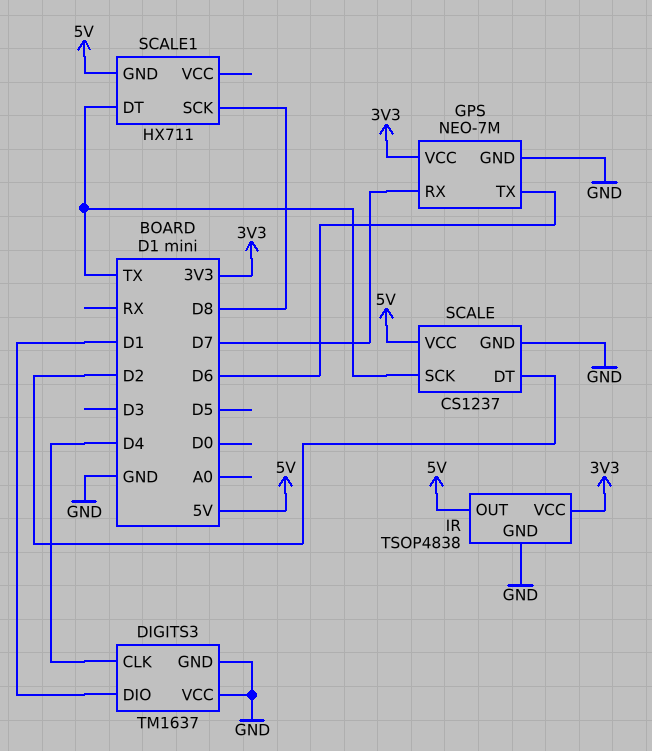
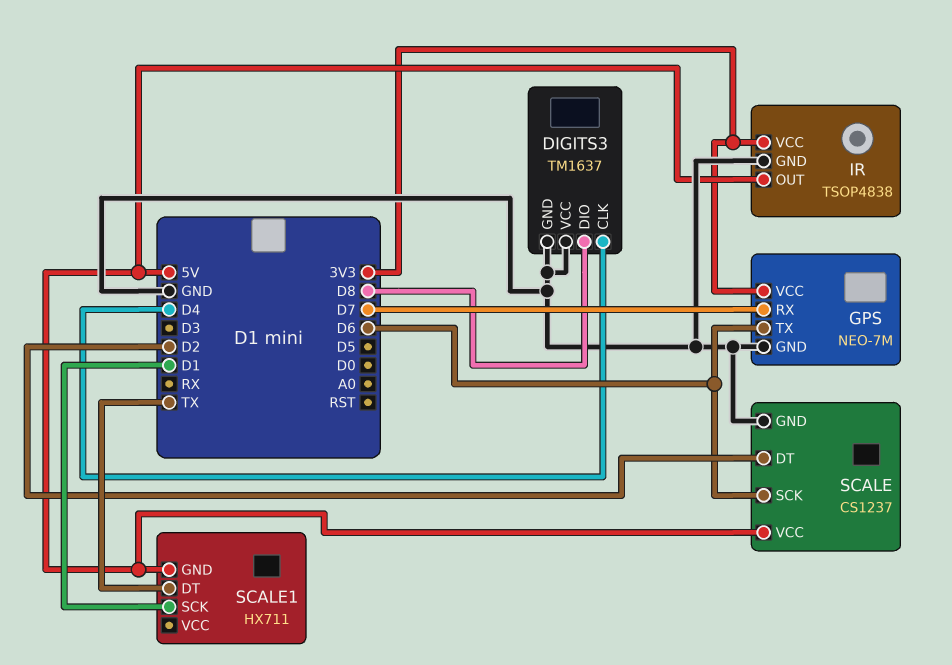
DIGITS3 pin DIO: D1 -> D8
SCALE pin SCK: TX -> D6
SCALE1 pin SCK: D8 -> D1

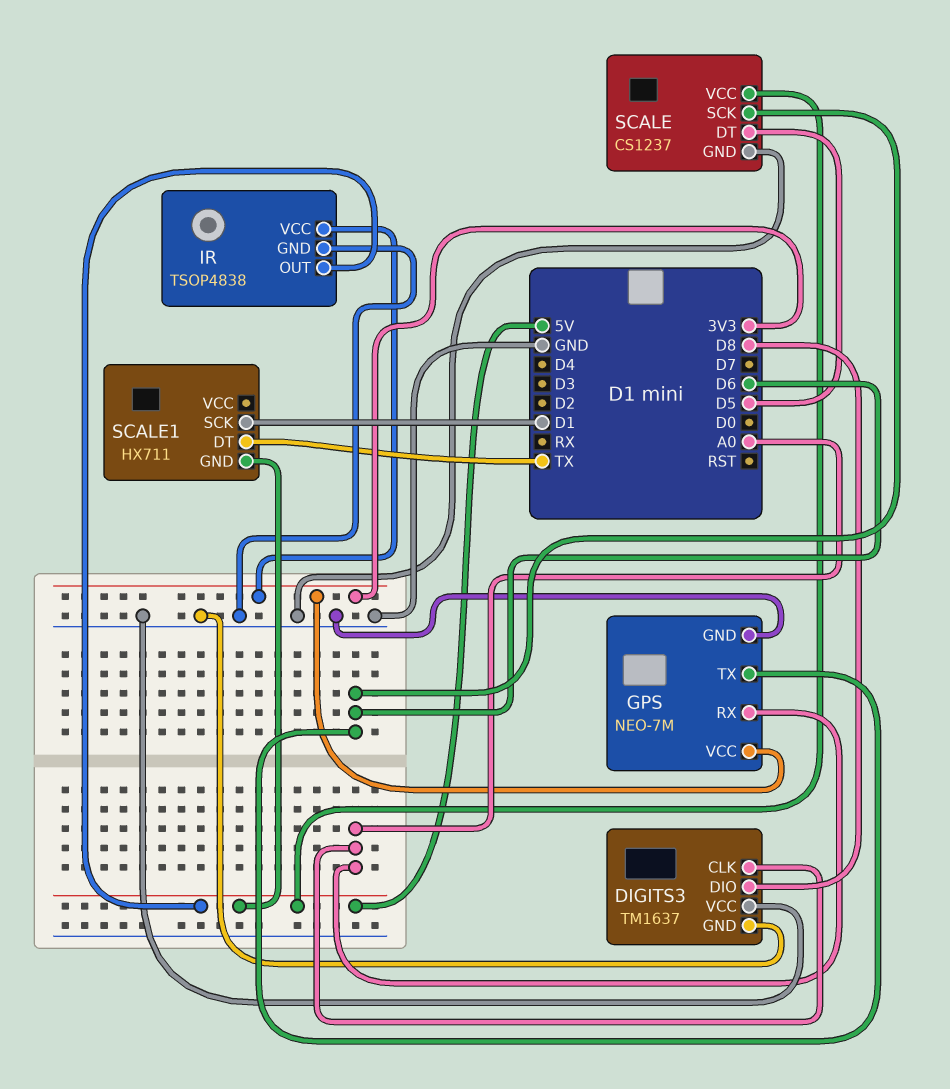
DIGITS3 pin CLK: D4 -> A0
GPS pin RX: D7 -> A0
SCALE pin DT: D2 -> D5

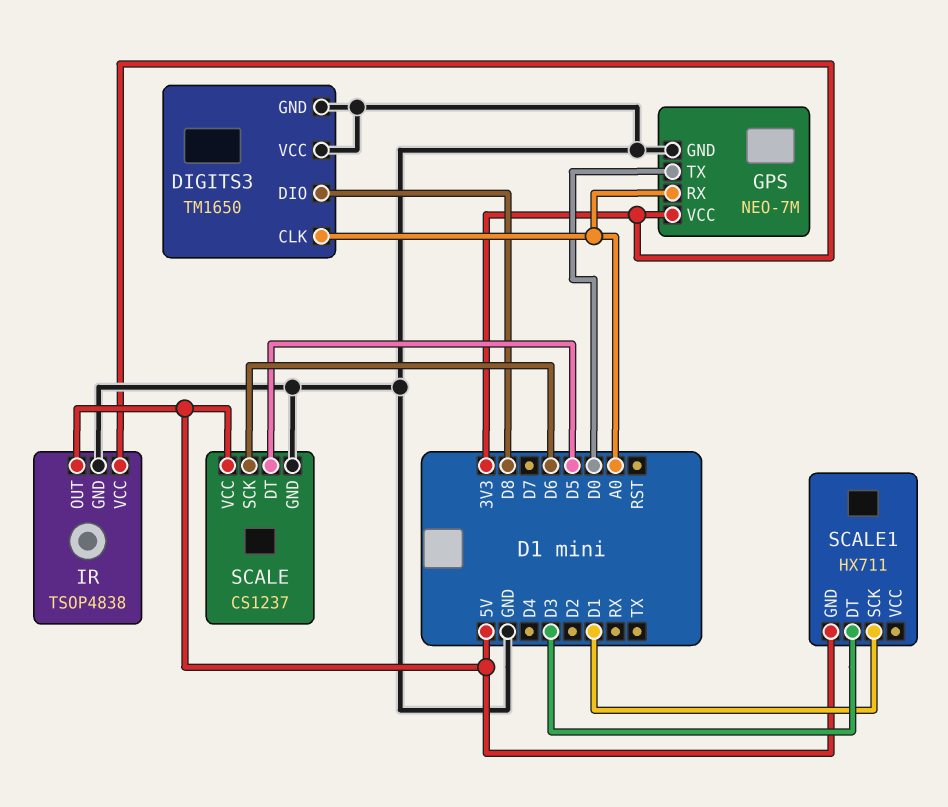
DIGITS3: TM1637 -> TM1650
GPS pin TX: D6 -> D0
SCALE1 pin DT: TX -> D3

